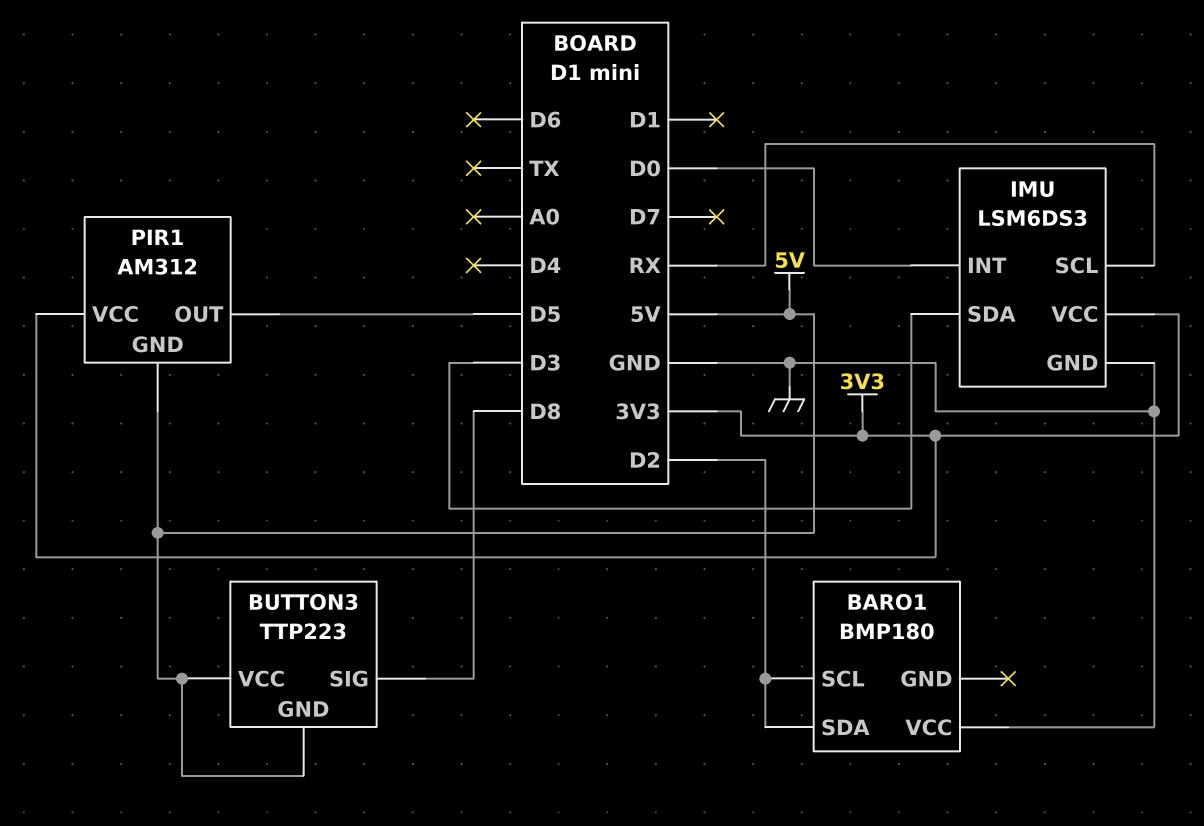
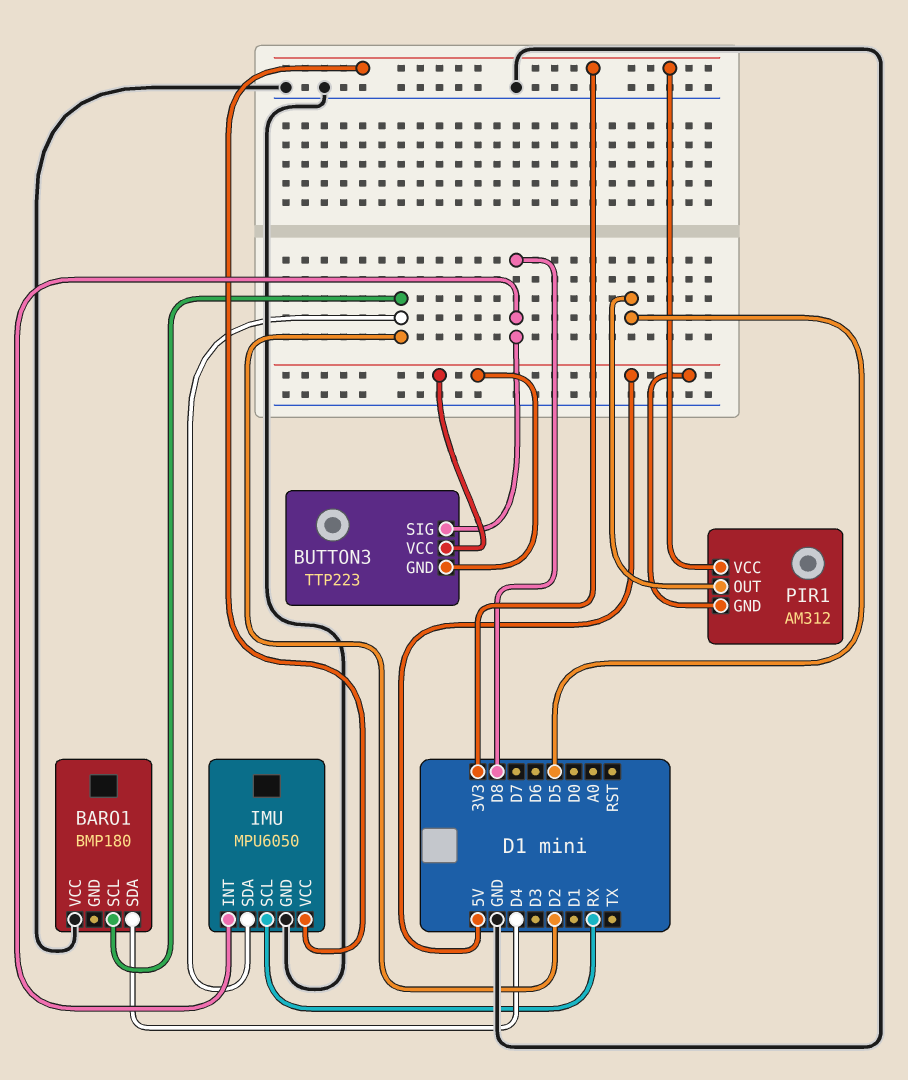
BARO1 pin SDA: D2 -> D4
IMU: LSM6DS3 -> MPU6050
IMU pin INT: D0 -> D8
IMU pin SDA: D3 -> D2

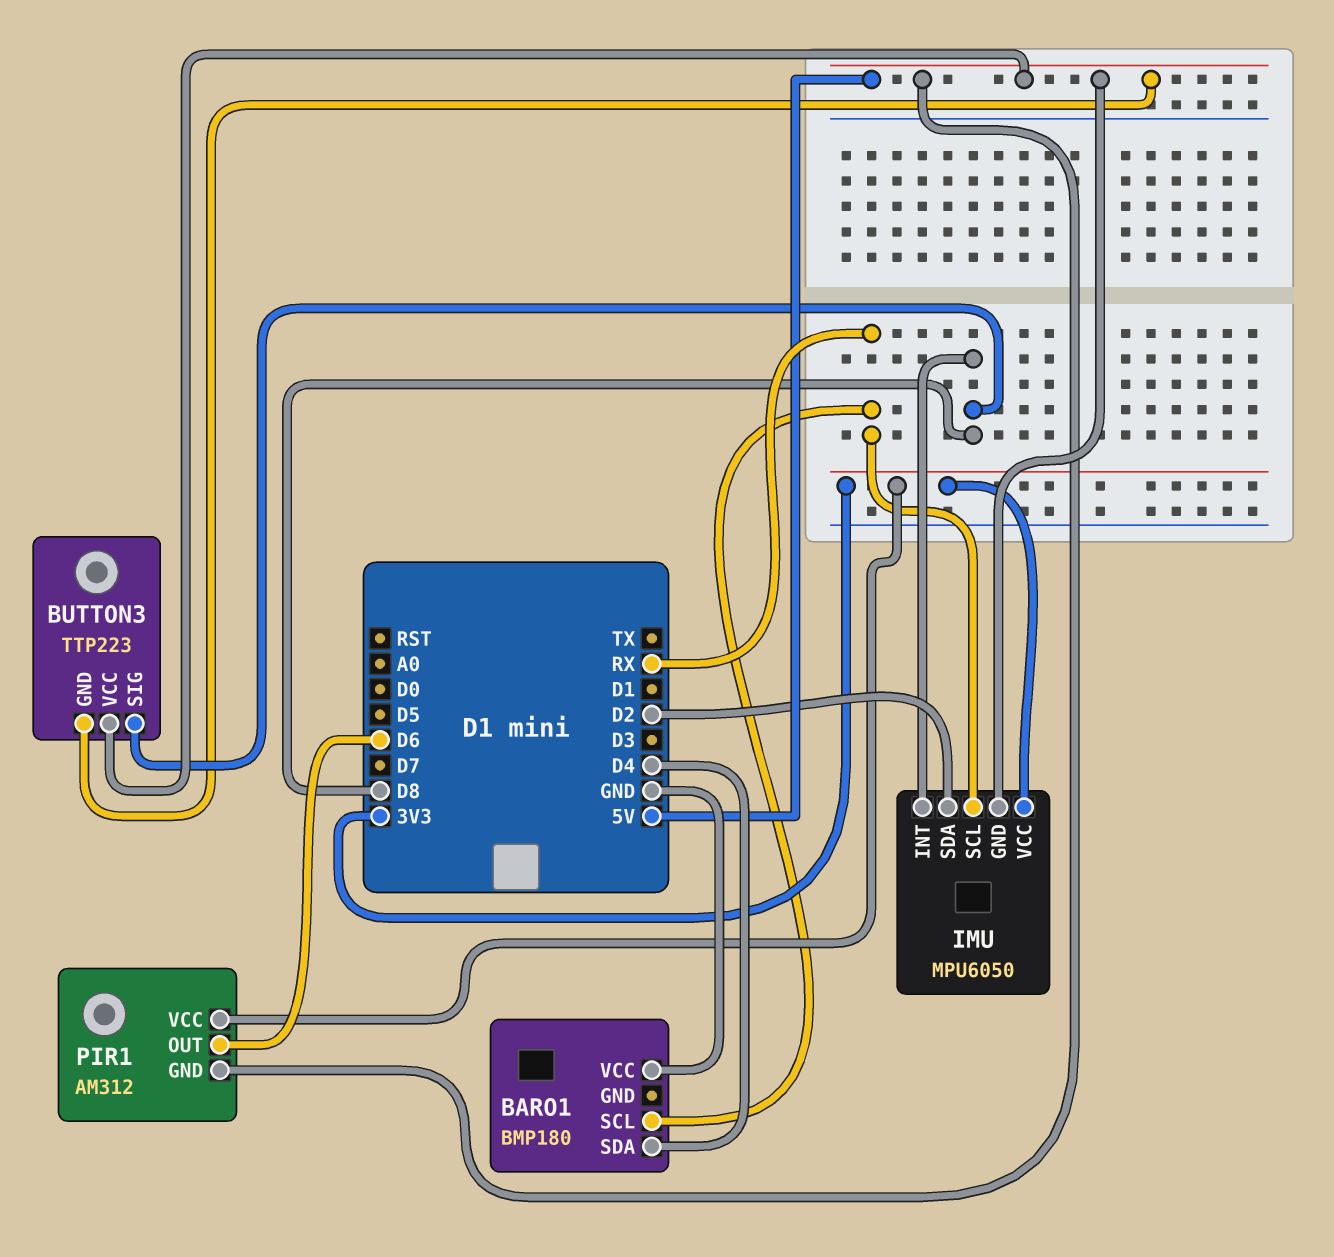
BARO1 pin SCL: D2 -> RX
IMU pin GND: GND -> 5V
PIR1 pin OUT: D5 -> D6

